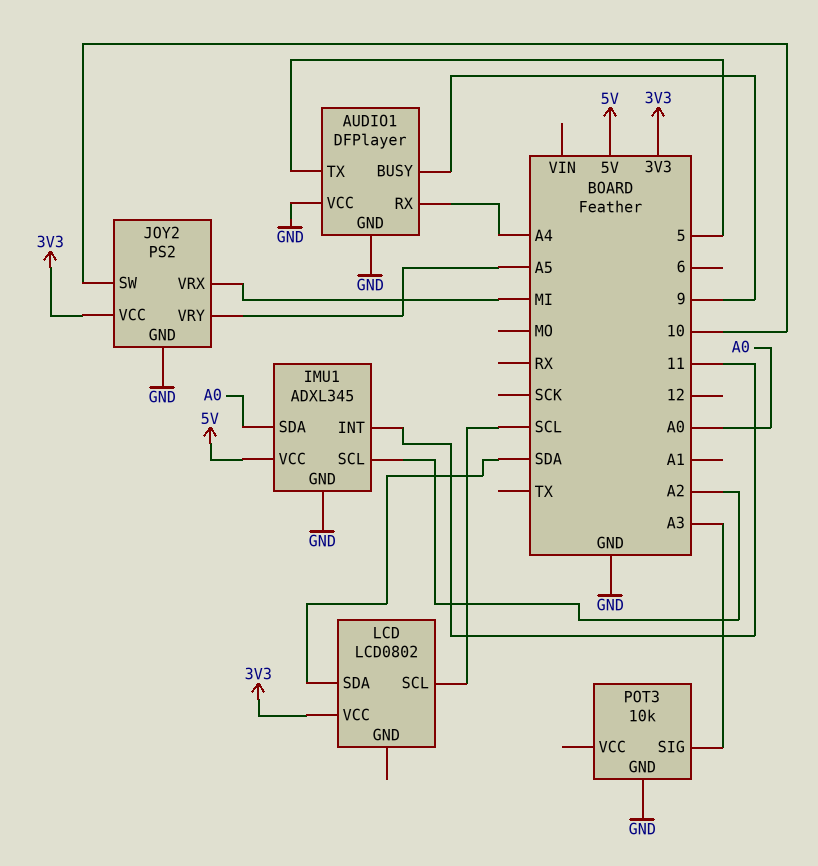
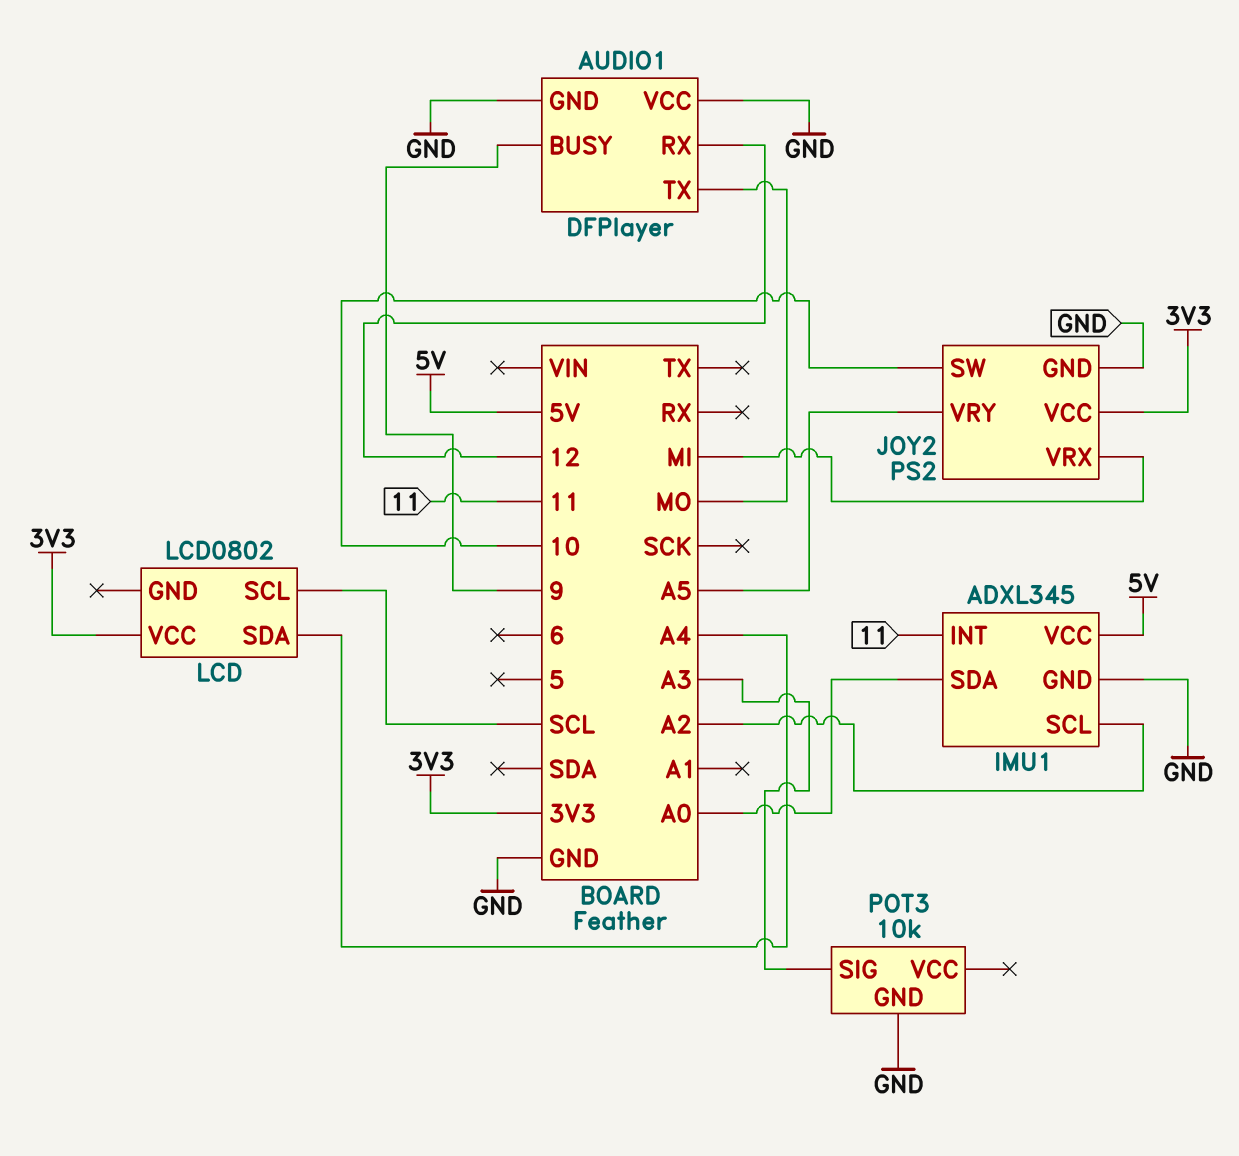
AUDIO1 pin RX: A4 -> 12
AUDIO1 pin TX: 5 -> MO
LCD pin SDA: SDA -> A4

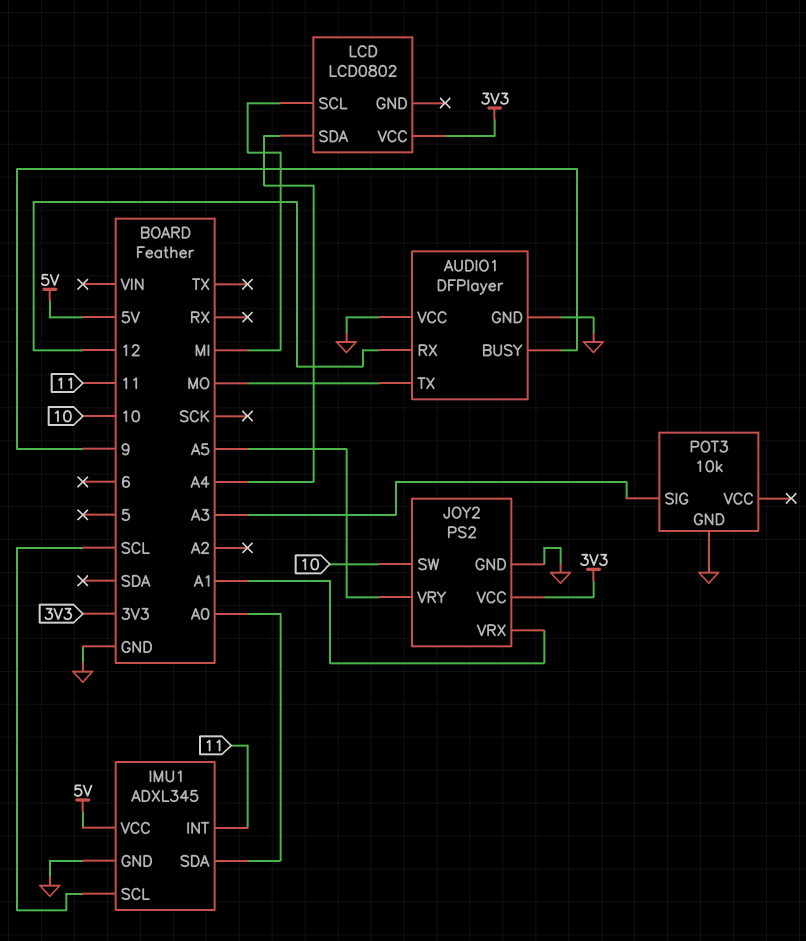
IMU1 pin SCL: A2 -> SCL
JOY2 pin VRX: MI -> A1
LCD pin SCL: SCL -> MI

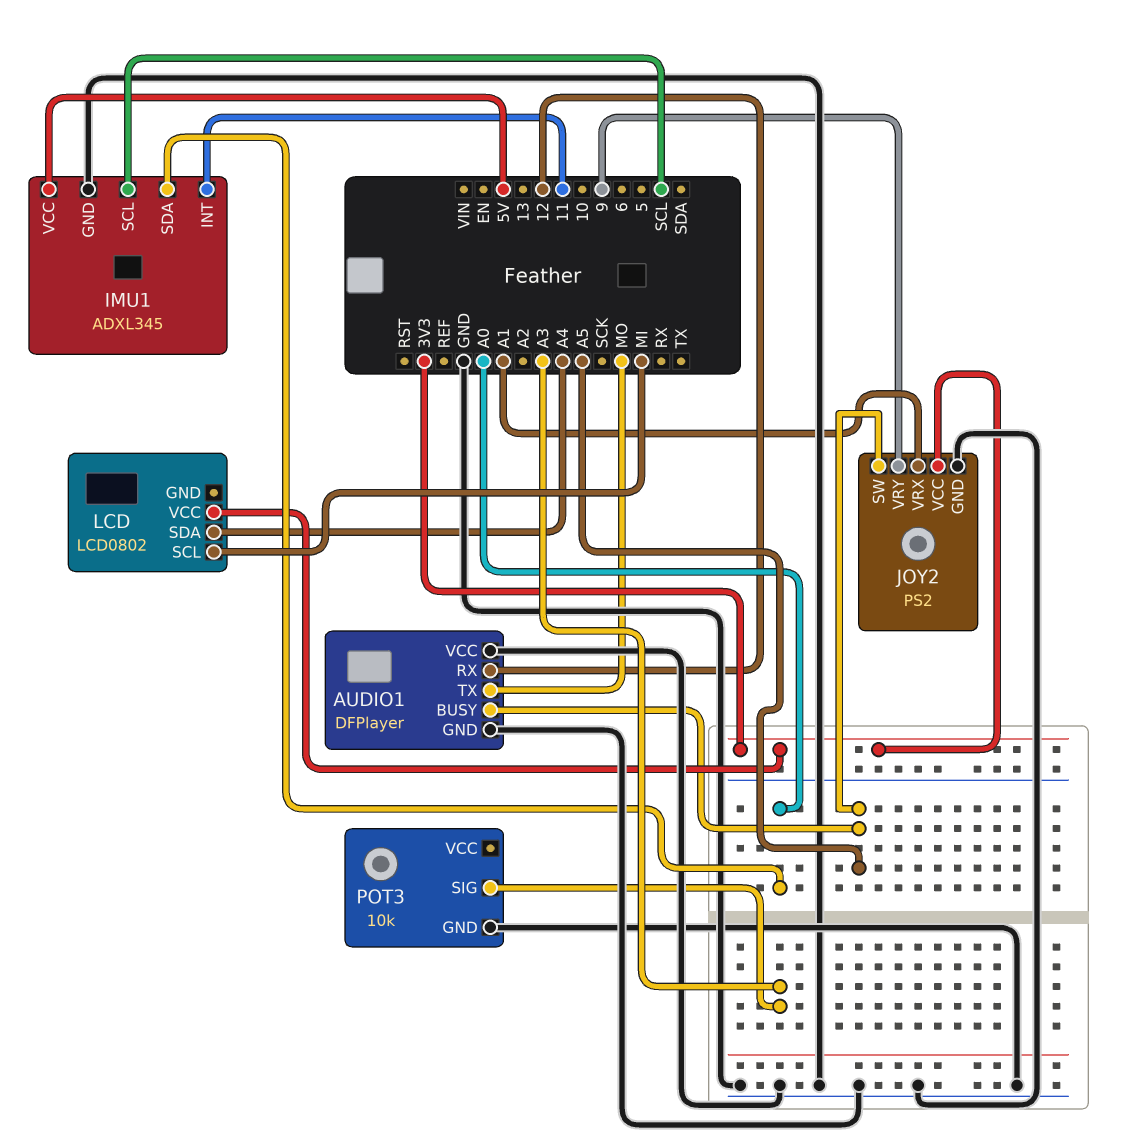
AUDIO1 pin BUSY: 9 -> A5
JOY2 pin SW: 10 -> A5
JOY2 pin VRY: A5 -> 9

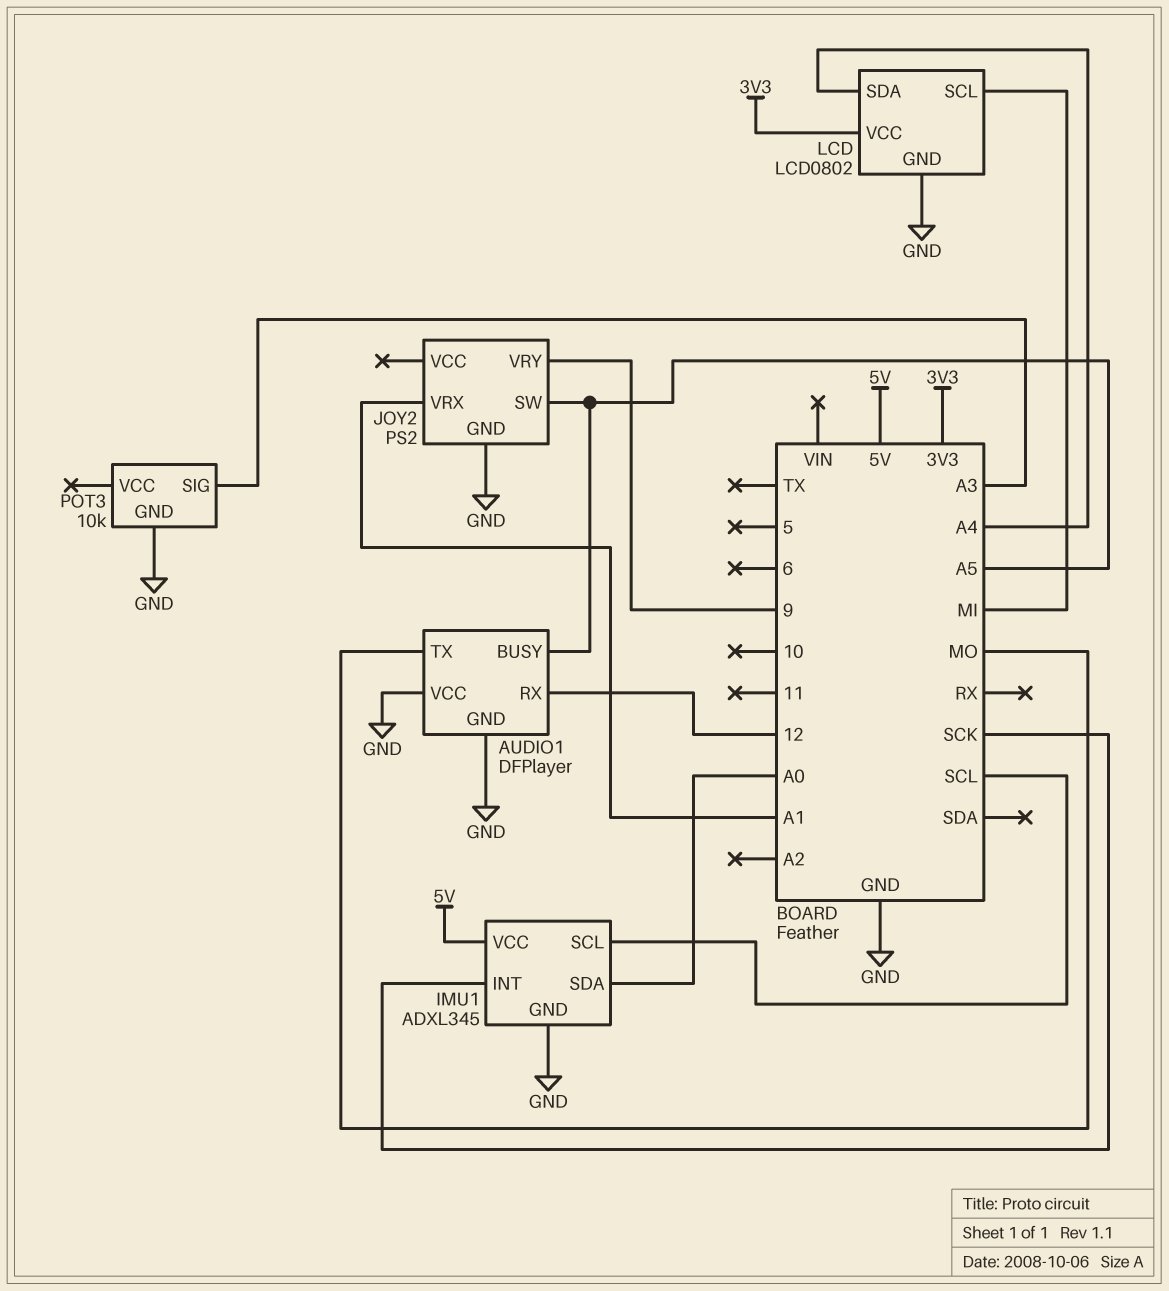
IMU1 pin INT: 11 -> SCK
JOY2 pin VCC: 3V3 -> none
LCD pin GND: none -> GND

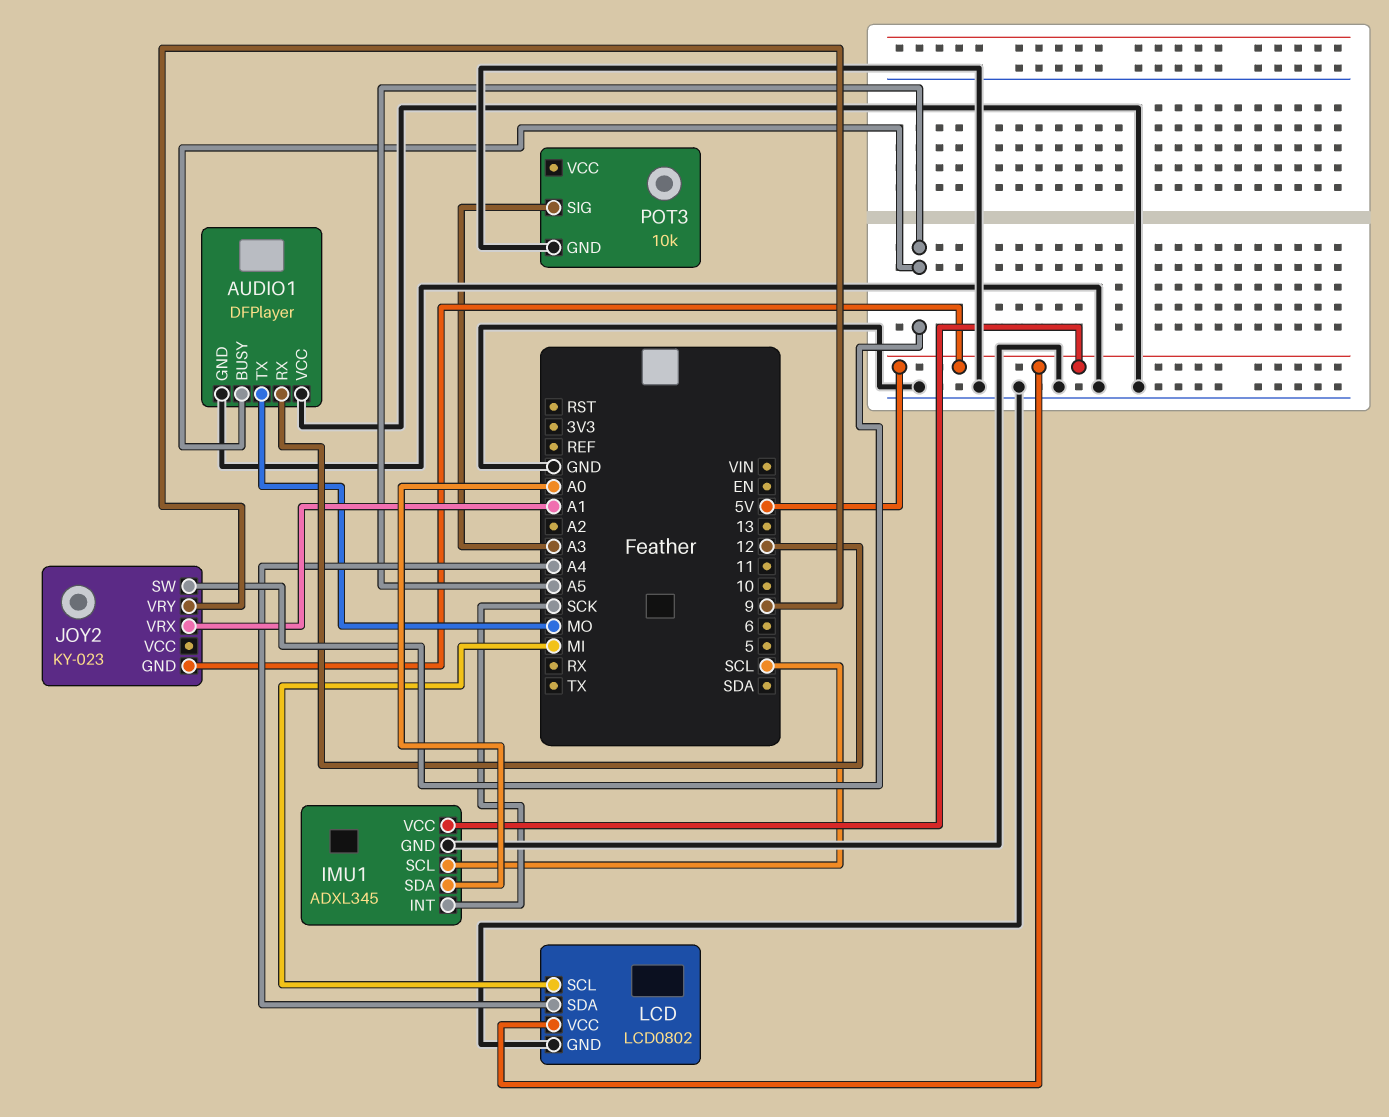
JOY2: PS2 -> KY-023
JOY2 pin GND: GND -> 5V
LCD pin VCC: 3V3 -> 5V

